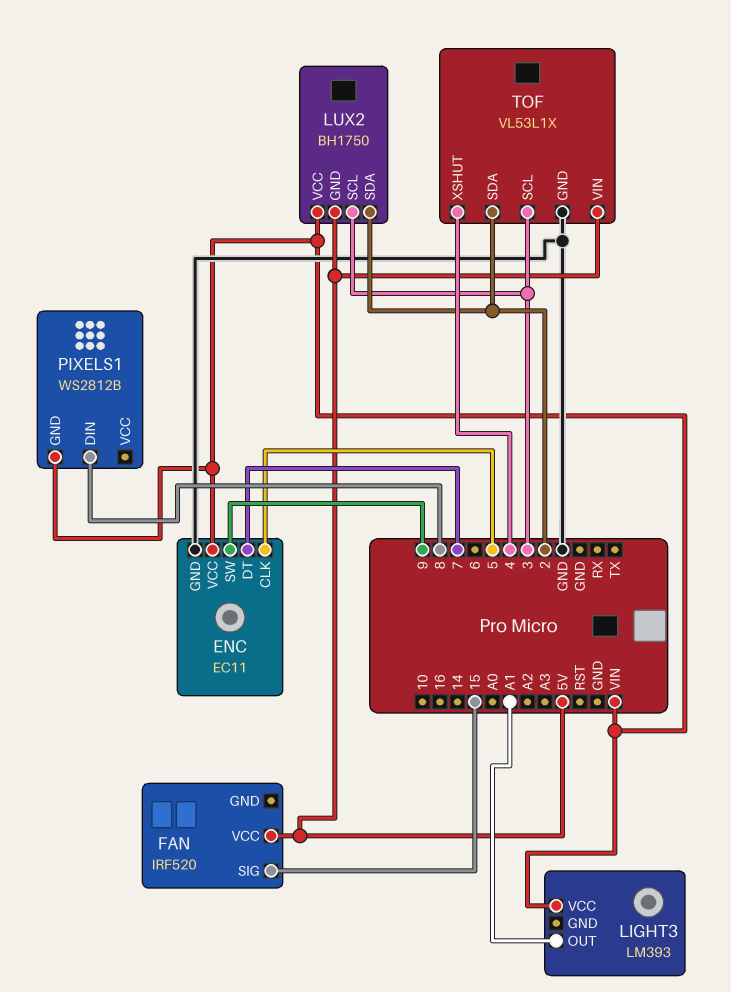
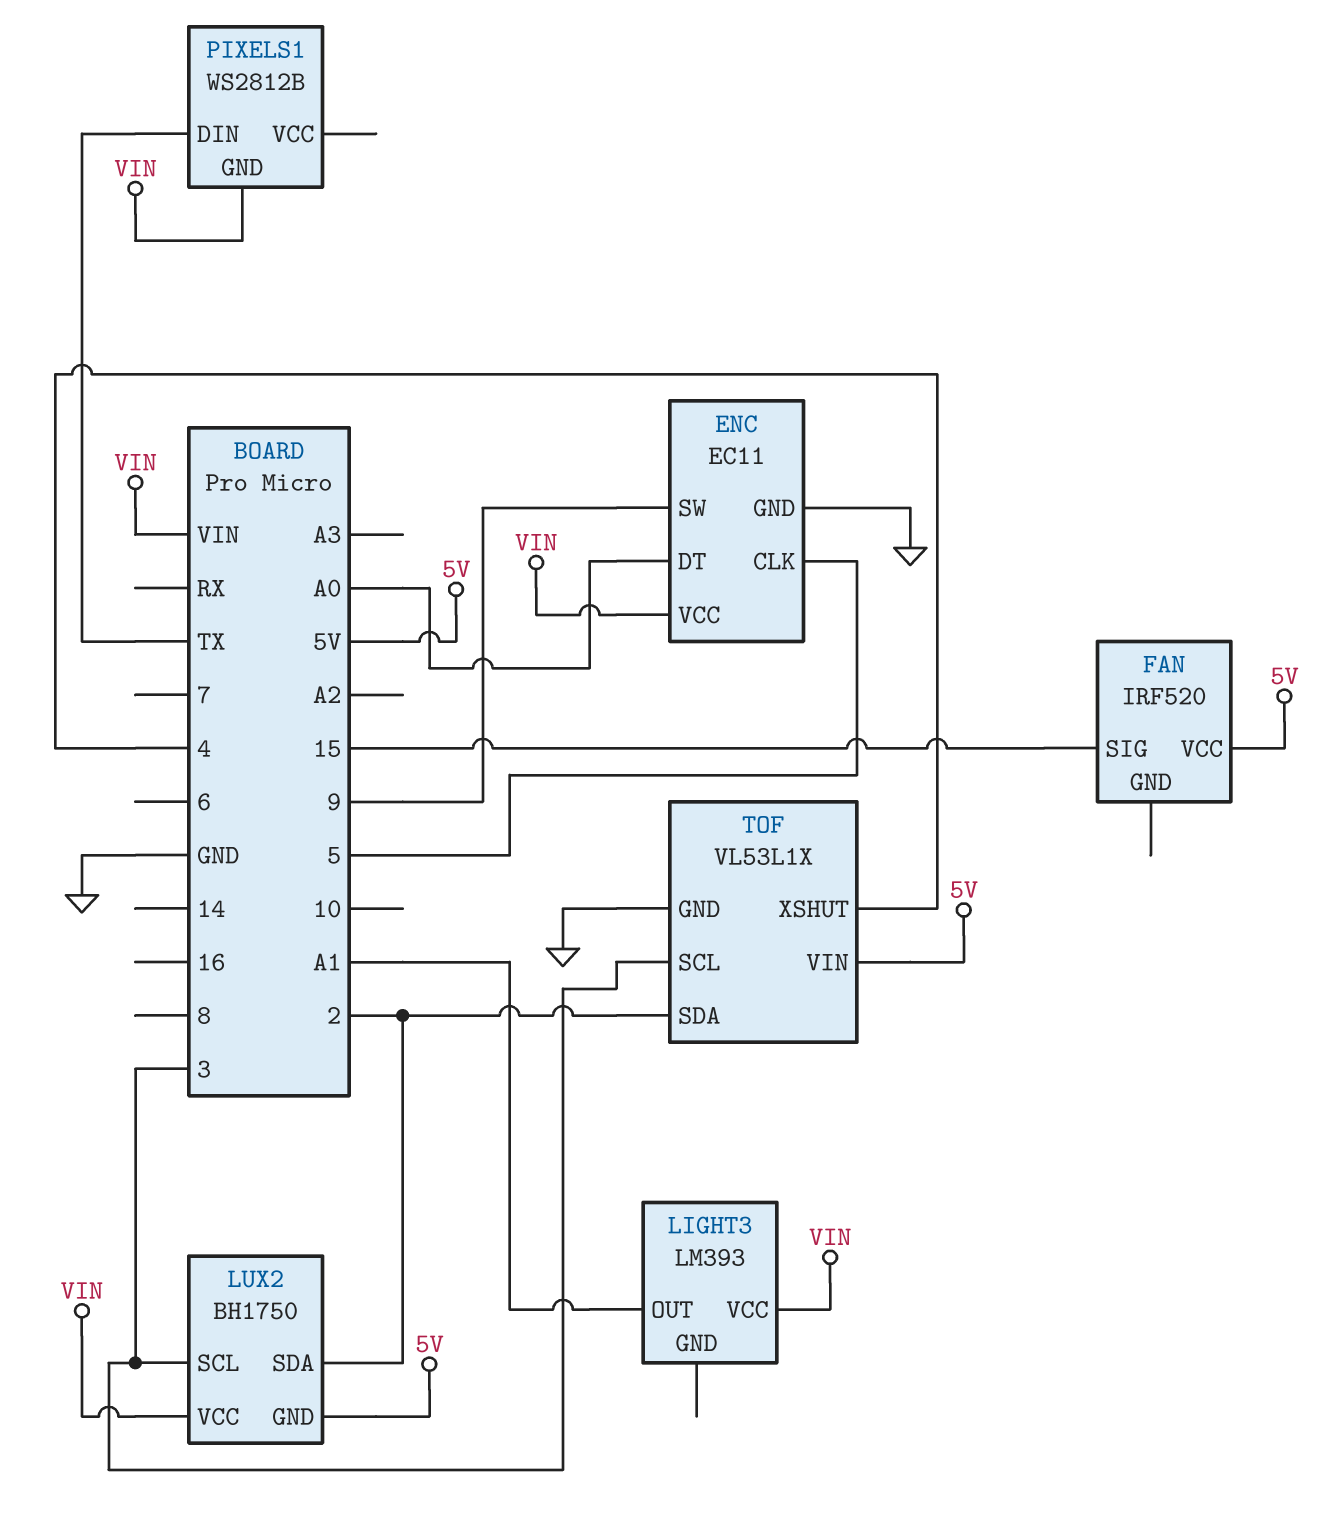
ENC pin DT: 7 -> A0
PIXELS1 pin DIN: 8 -> TX

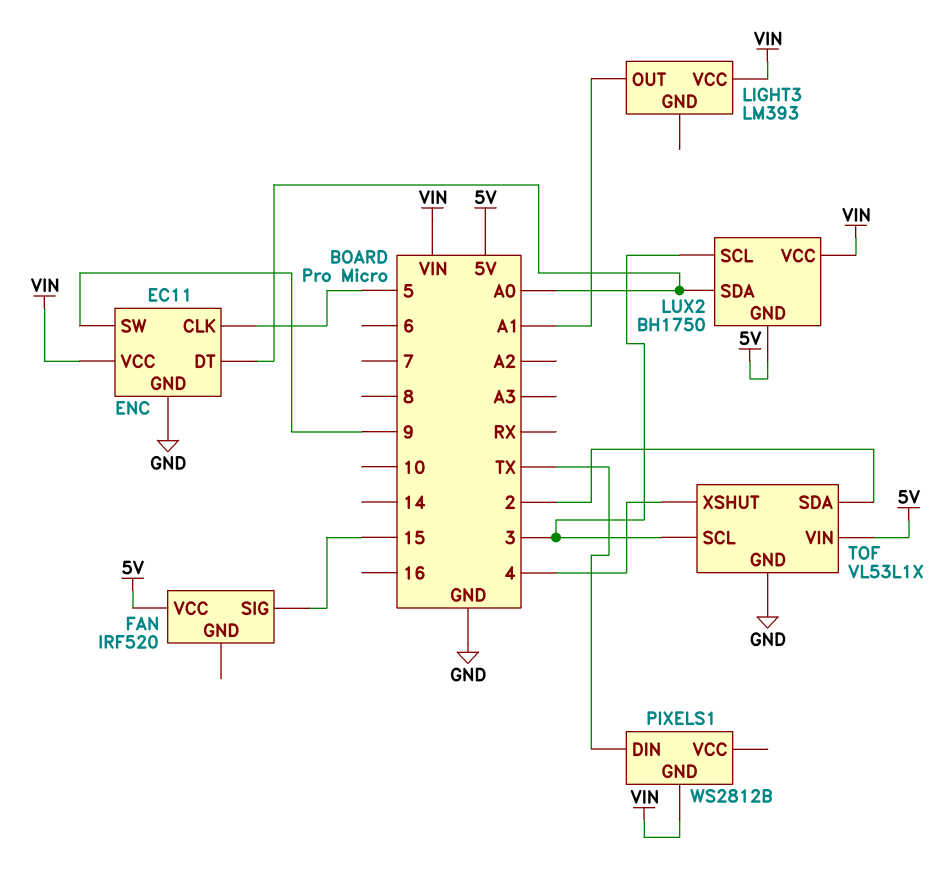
LUX2 pin SDA: 2 -> A0

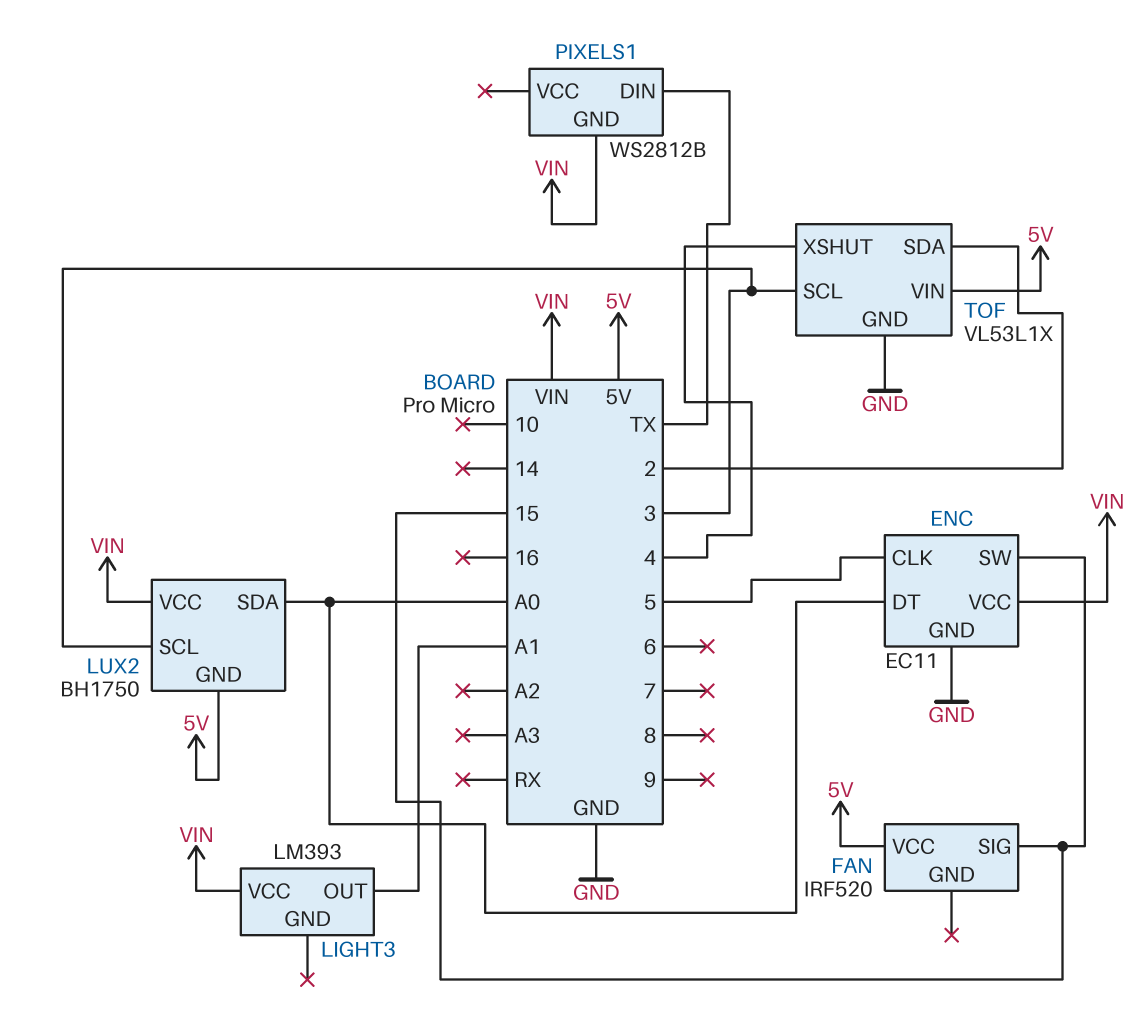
ENC pin SW: 9 -> 15

